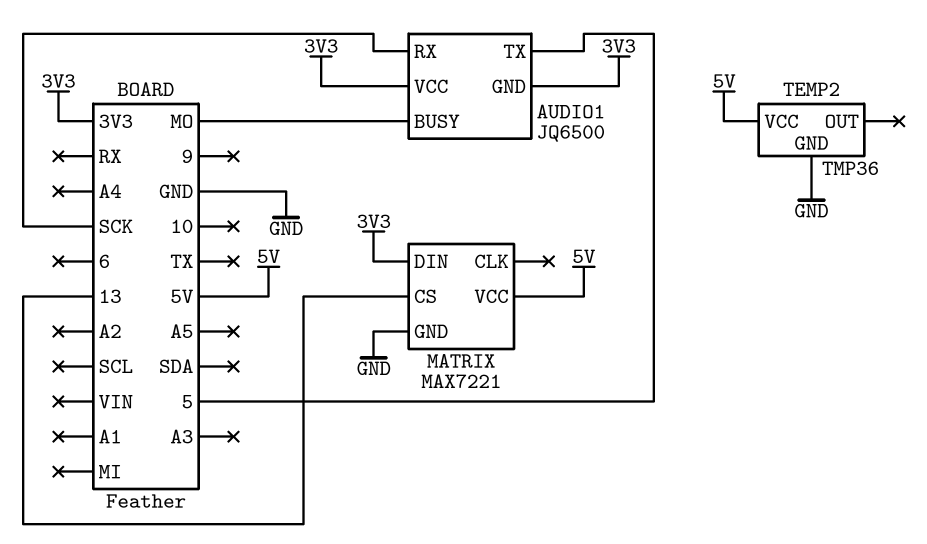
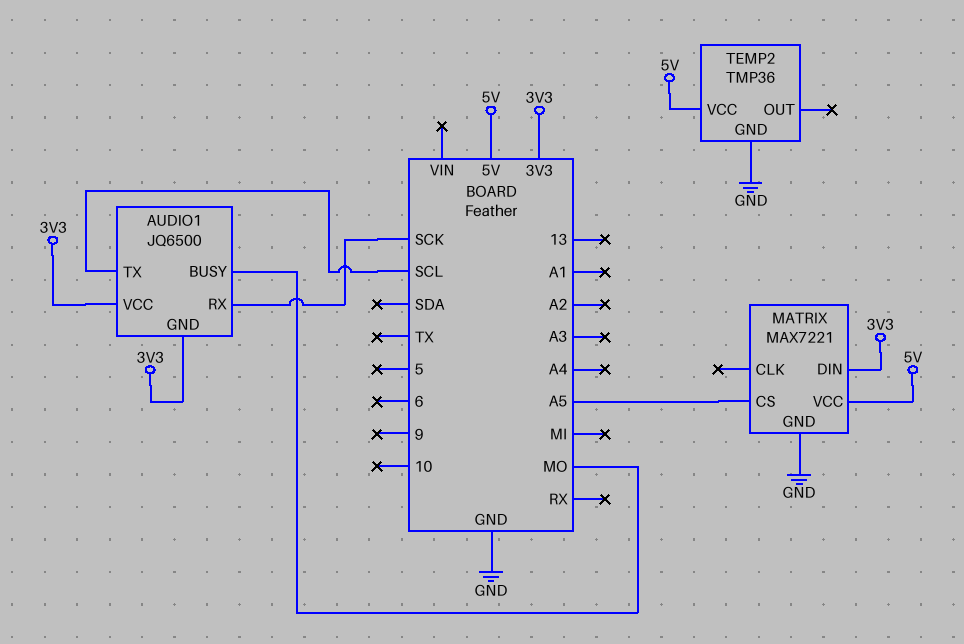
AUDIO1 pin TX: 5 -> SCL
MATRIX pin CS: 13 -> A5

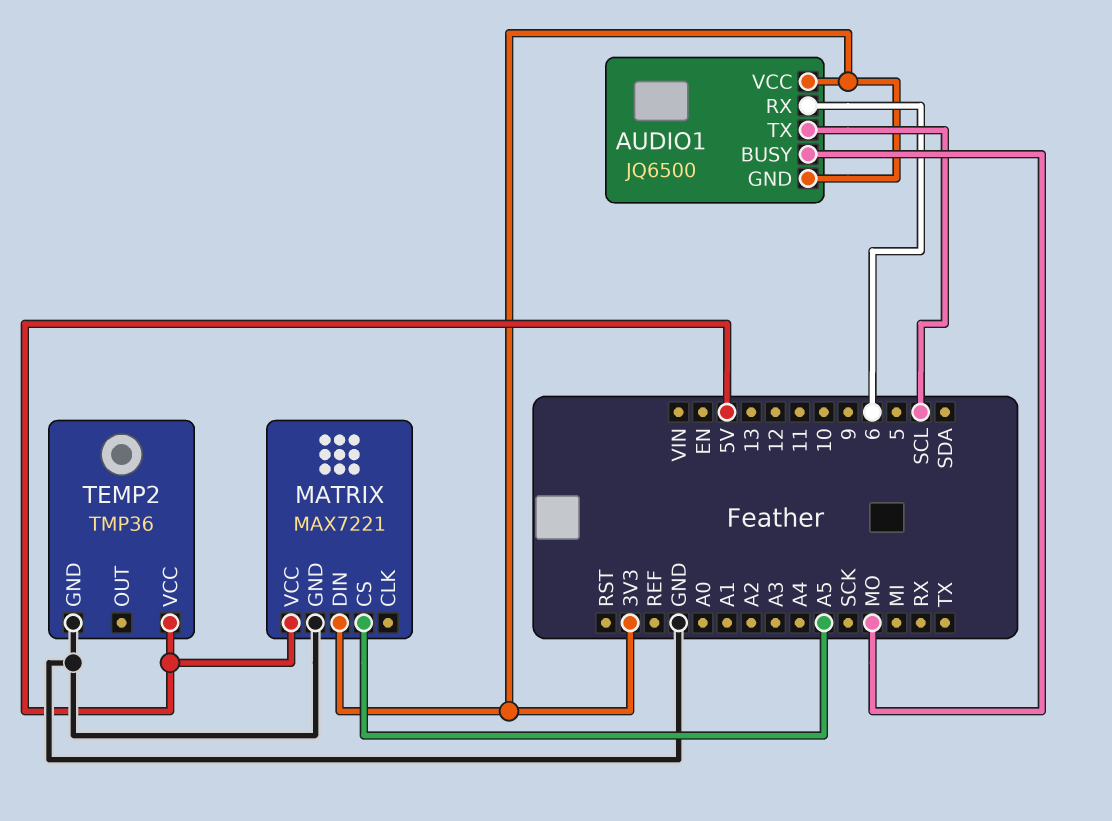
AUDIO1 pin RX: SCK -> 6

